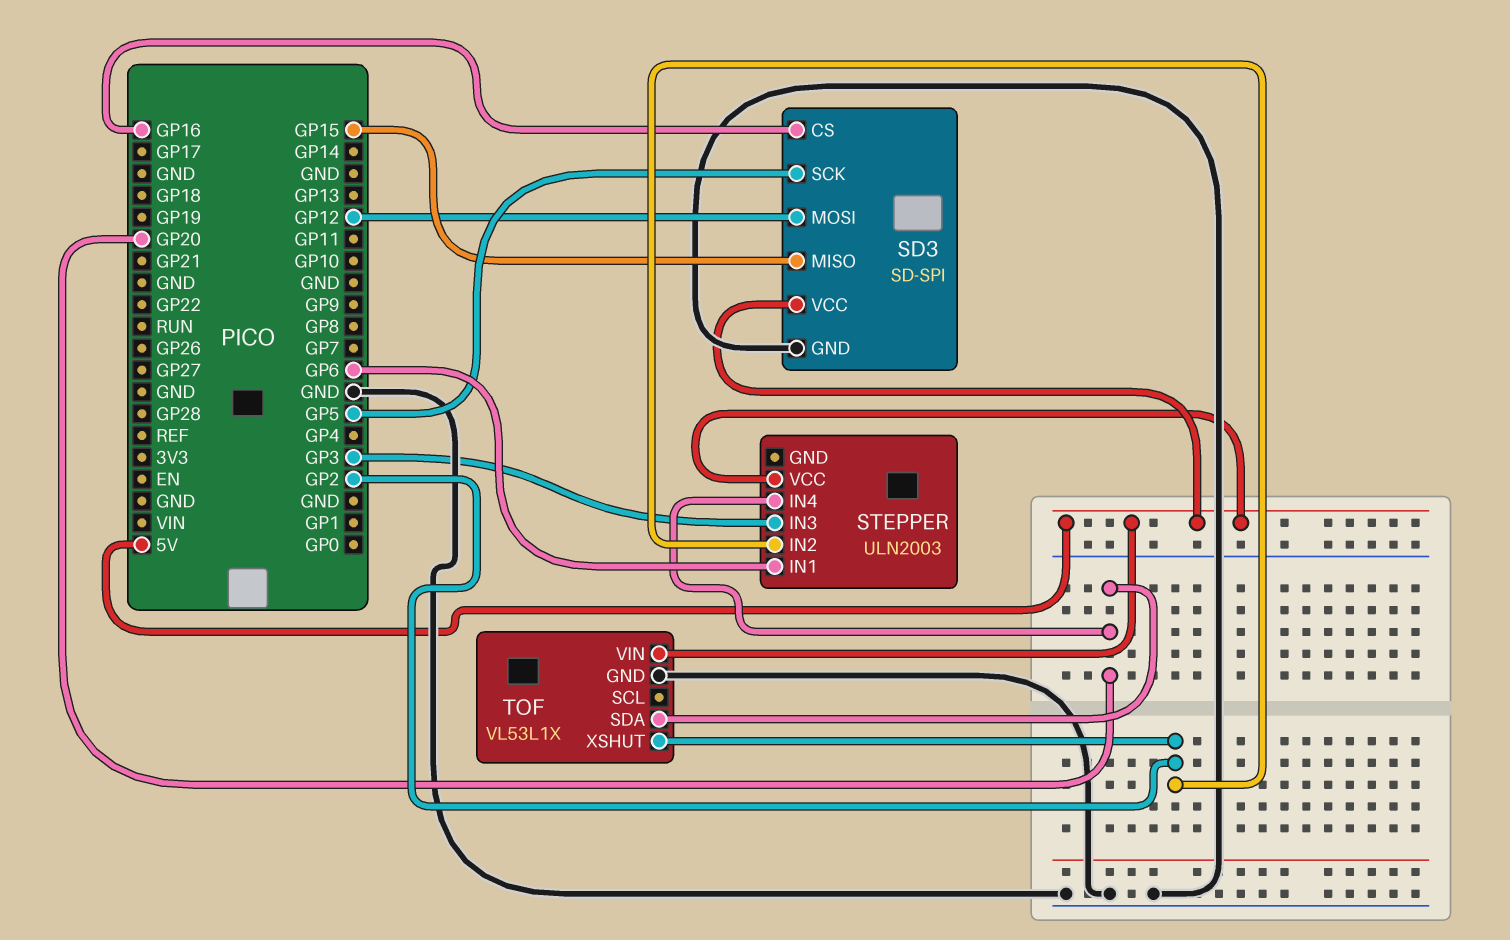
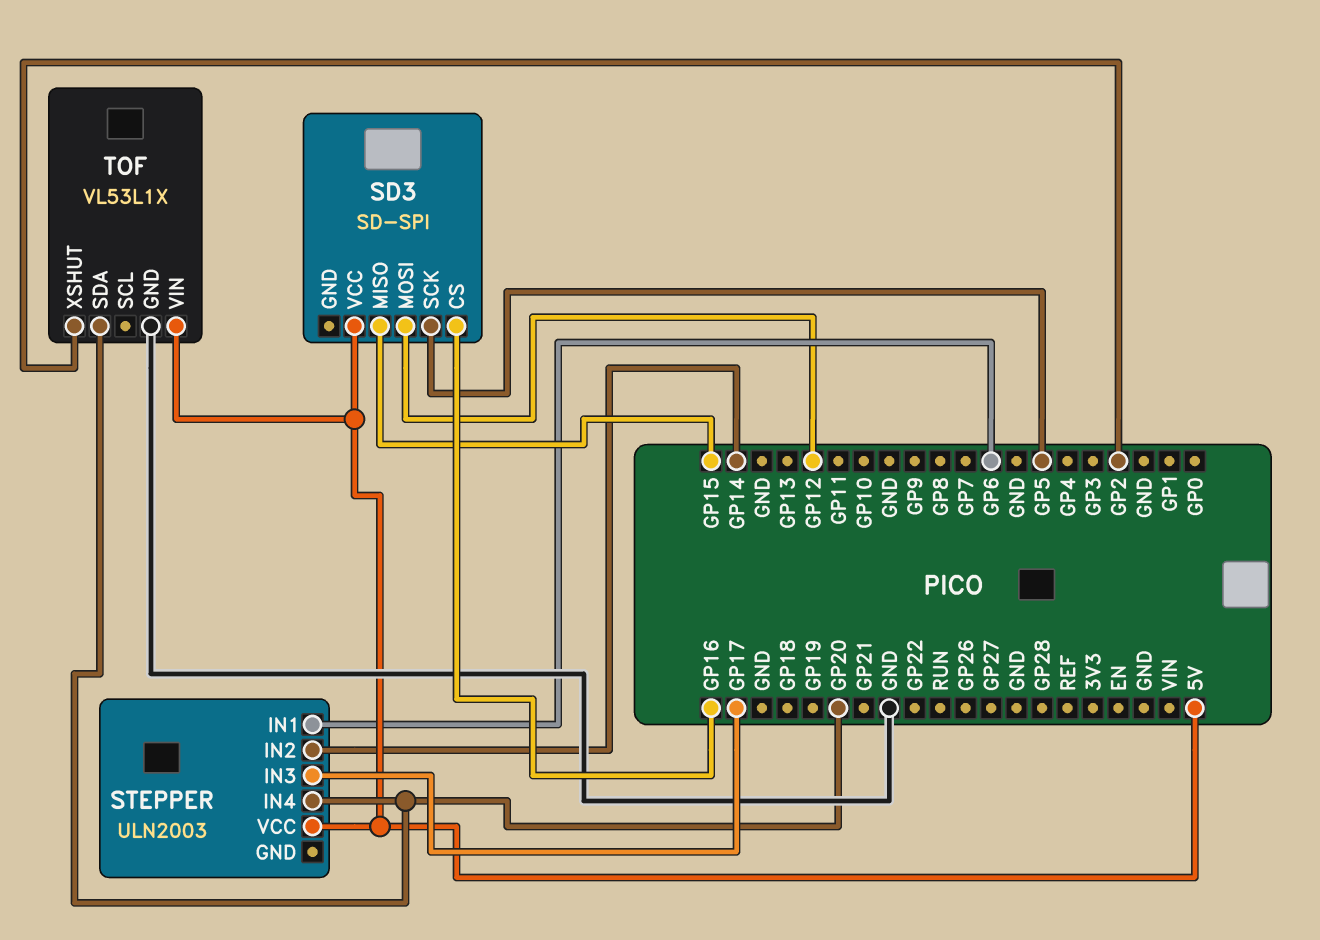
SD3 pin GND: GND -> none
STEPPER pin IN2: GP2 -> GP14
STEPPER pin IN3: GP3 -> GP17

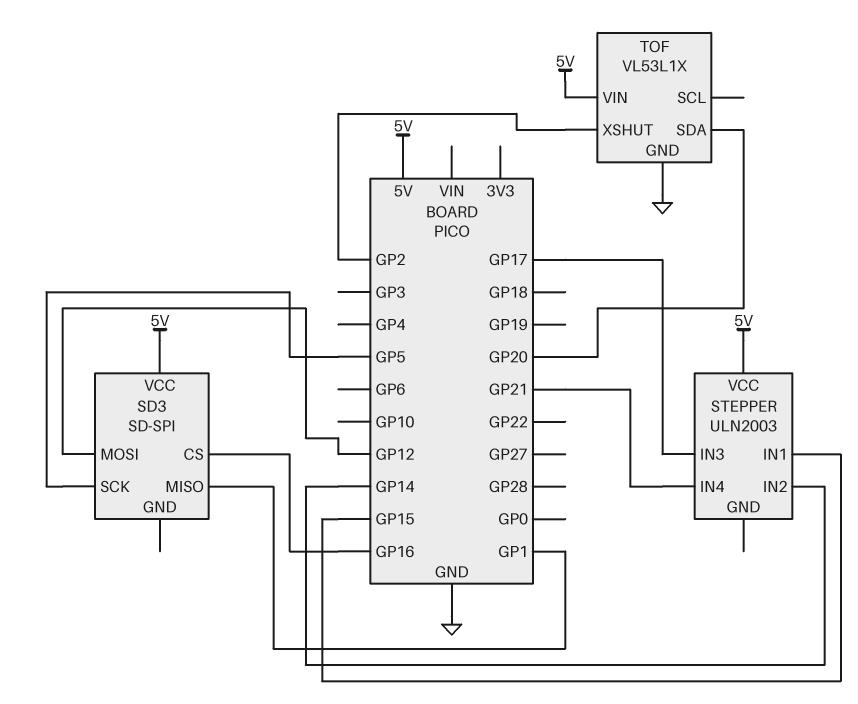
SD3 pin MISO: GP15 -> GP1
STEPPER pin IN1: GP6 -> GP15
STEPPER pin IN4: GP20 -> GP21

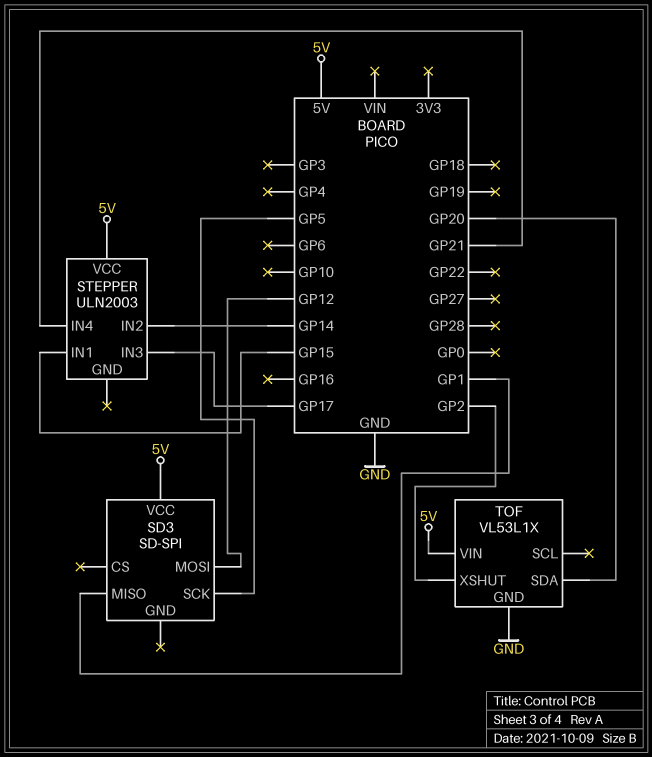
SD3 pin CS: GP16 -> none

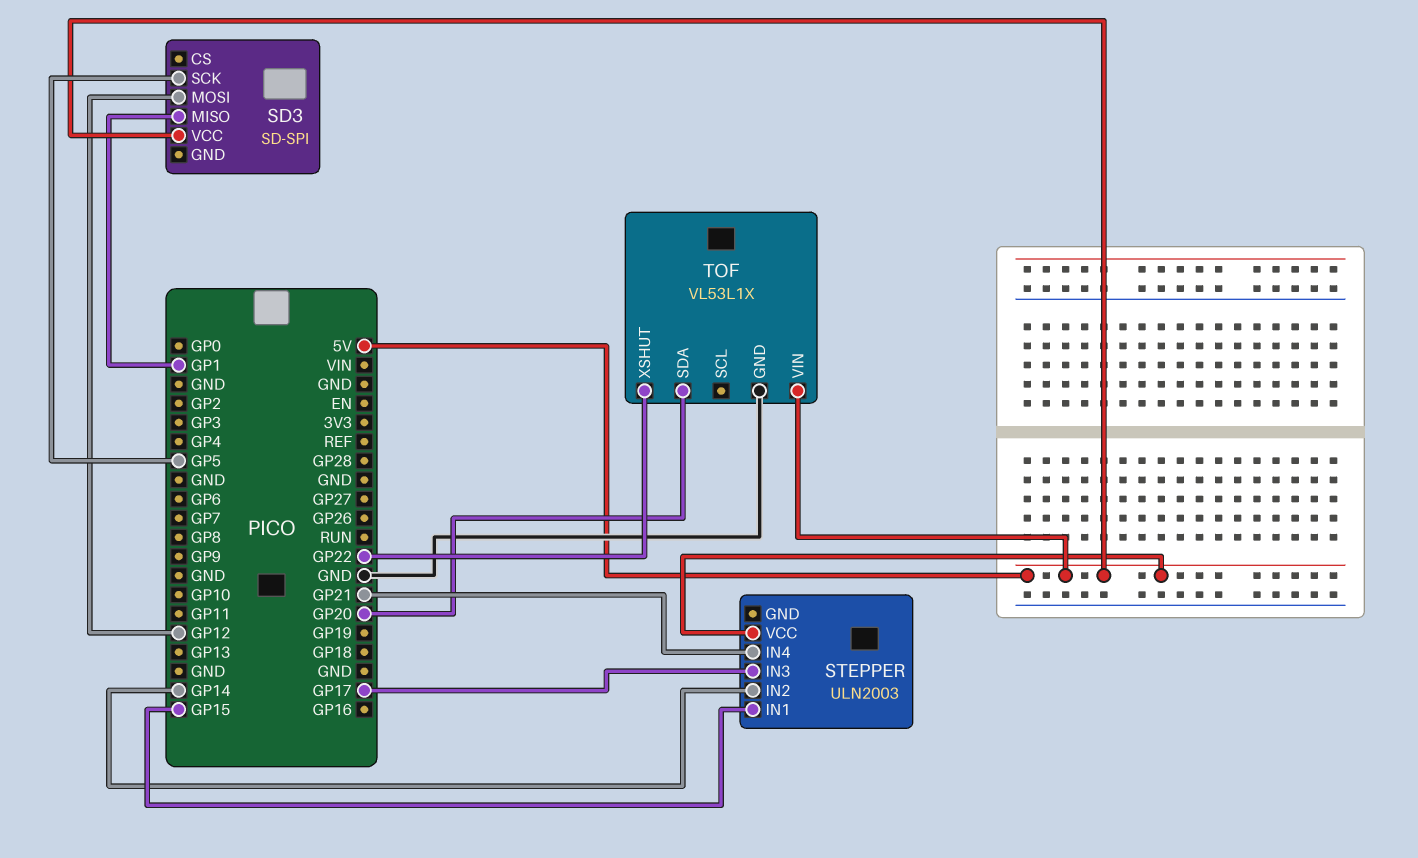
TOF pin XSHUT: GP2 -> GP22

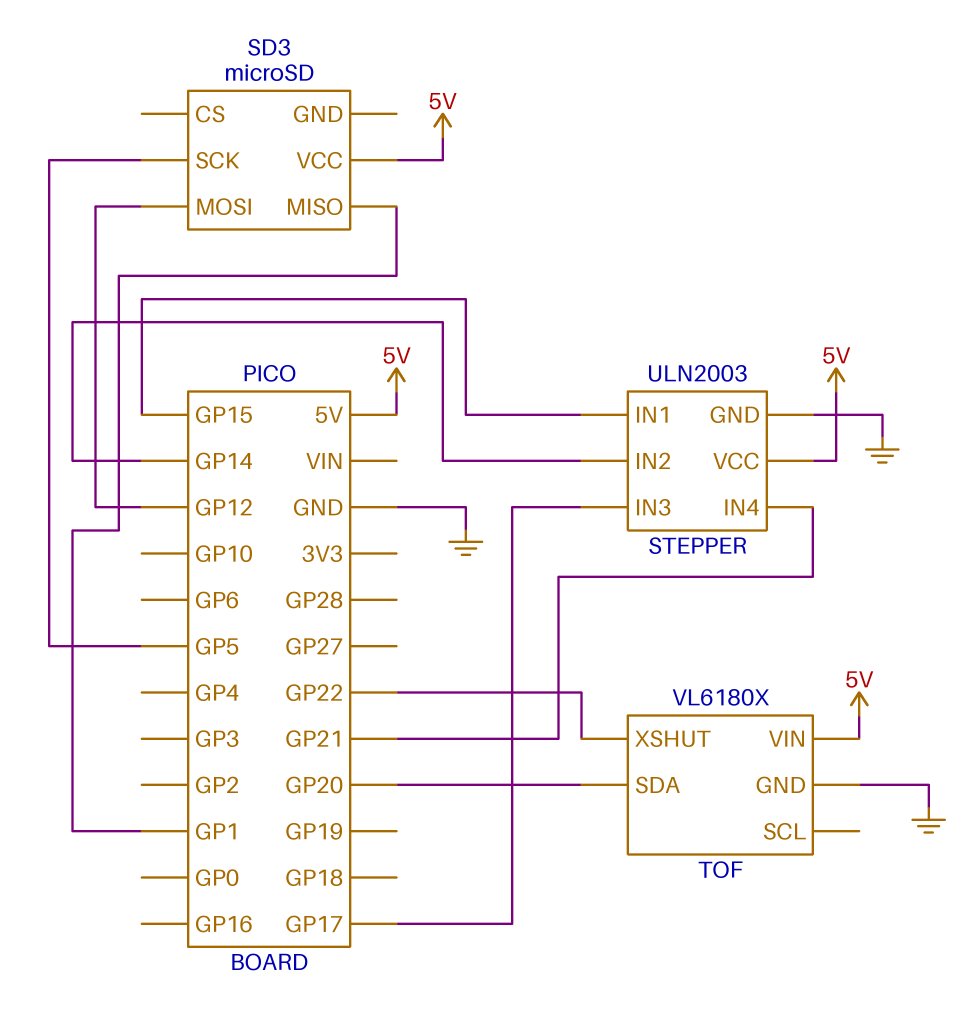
SD3: SD-SPI -> microSD
STEPPER pin GND: none -> GND
TOF: VL53L1X -> VL6180X

